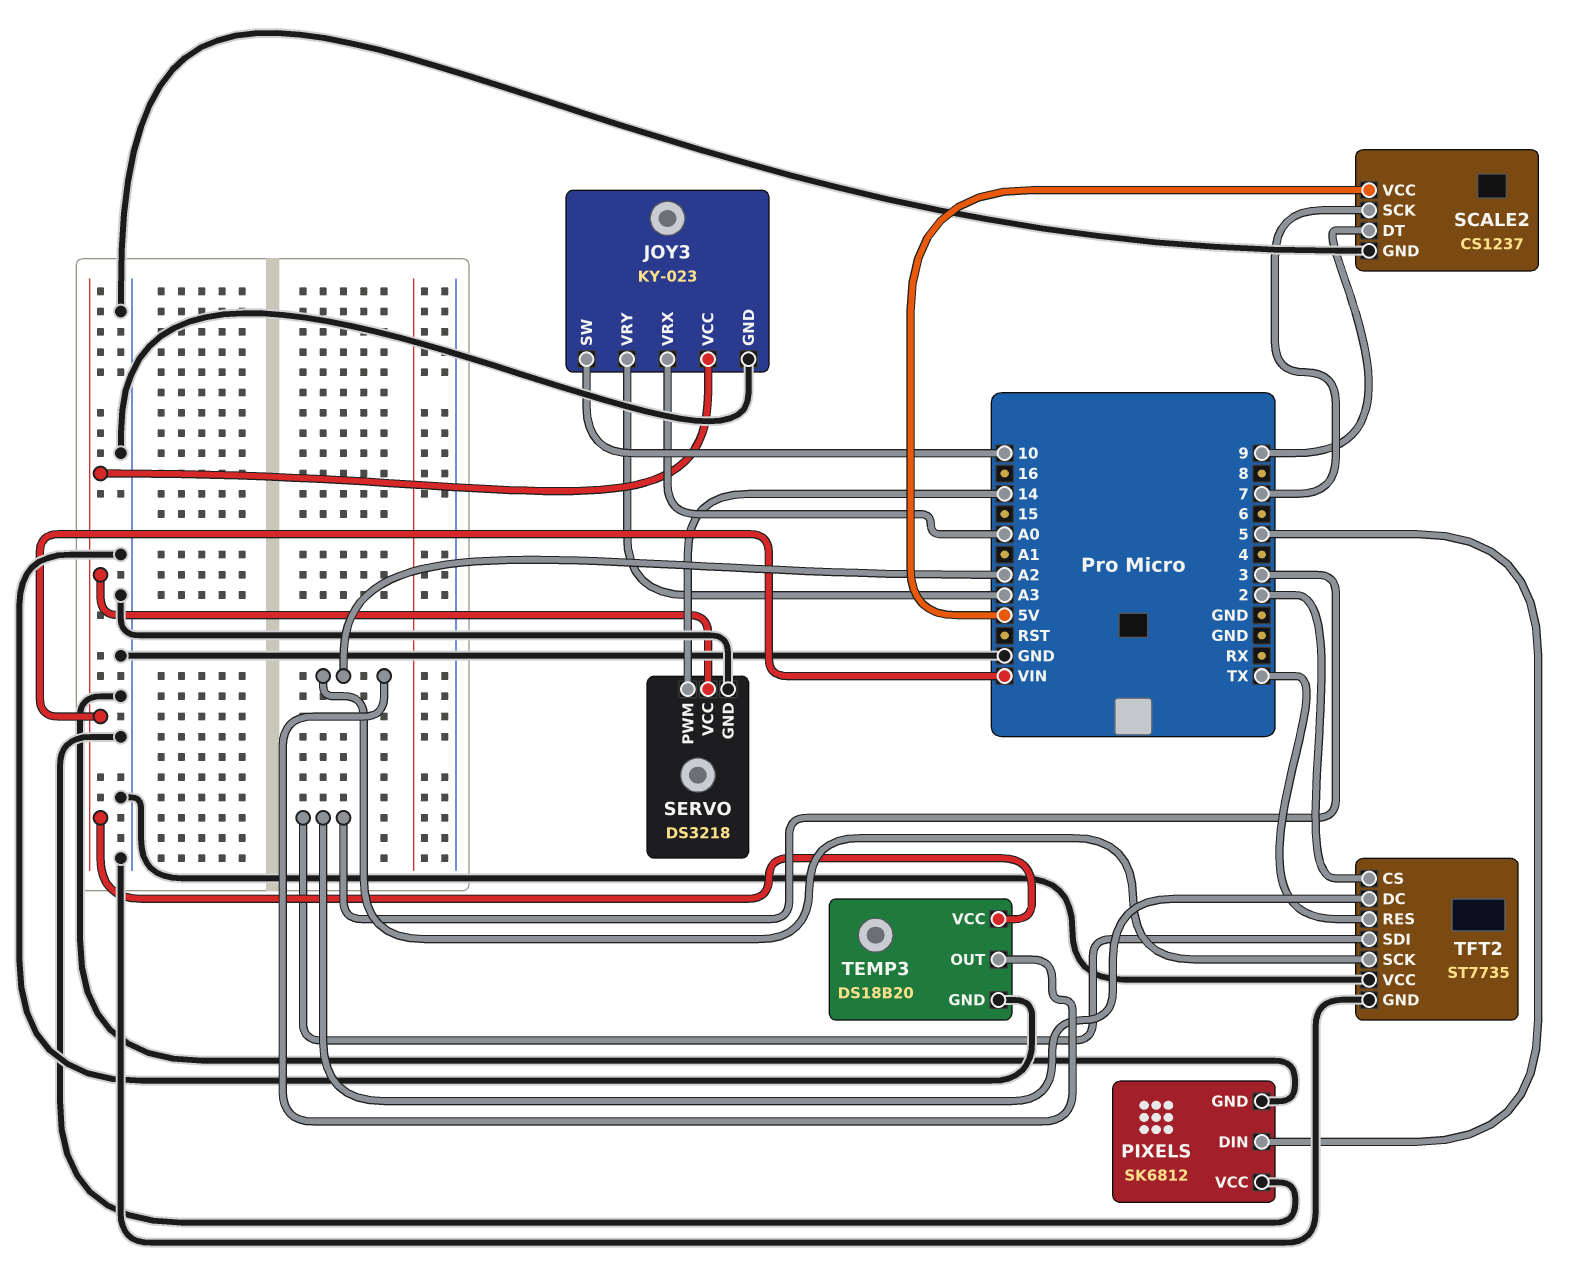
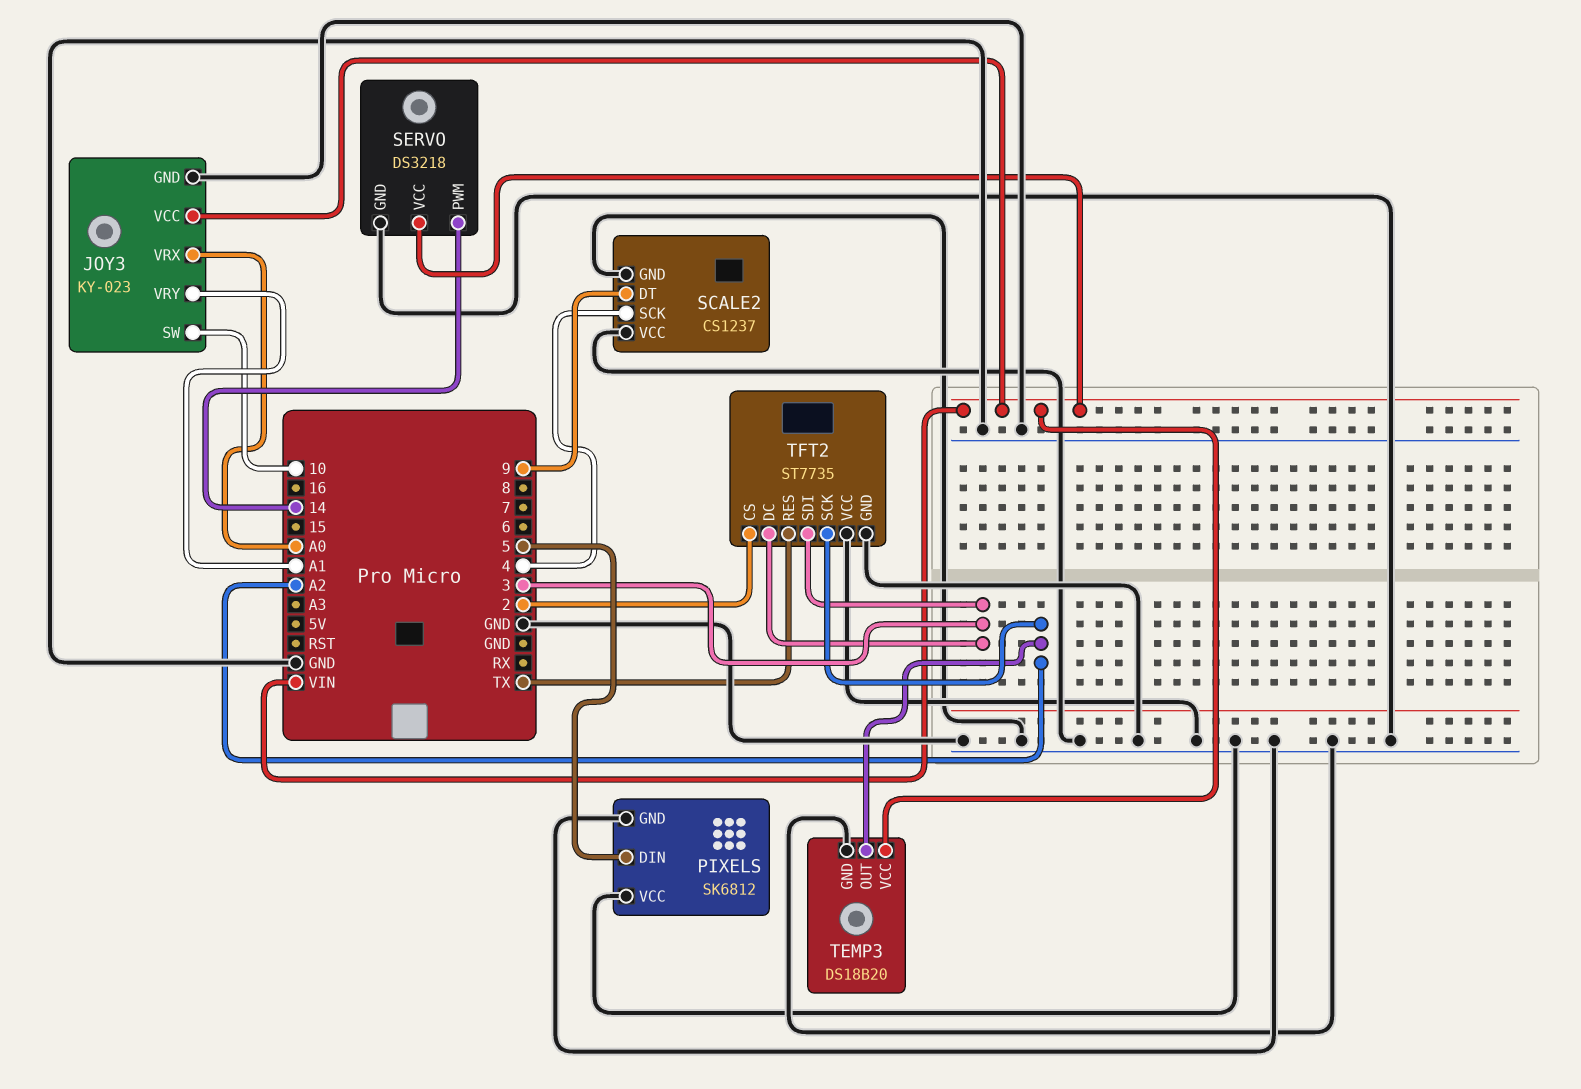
JOY3 pin VRY: A3 -> A1
SCALE2 pin SCK: 7 -> 4
SCALE2 pin VCC: 5V -> GND

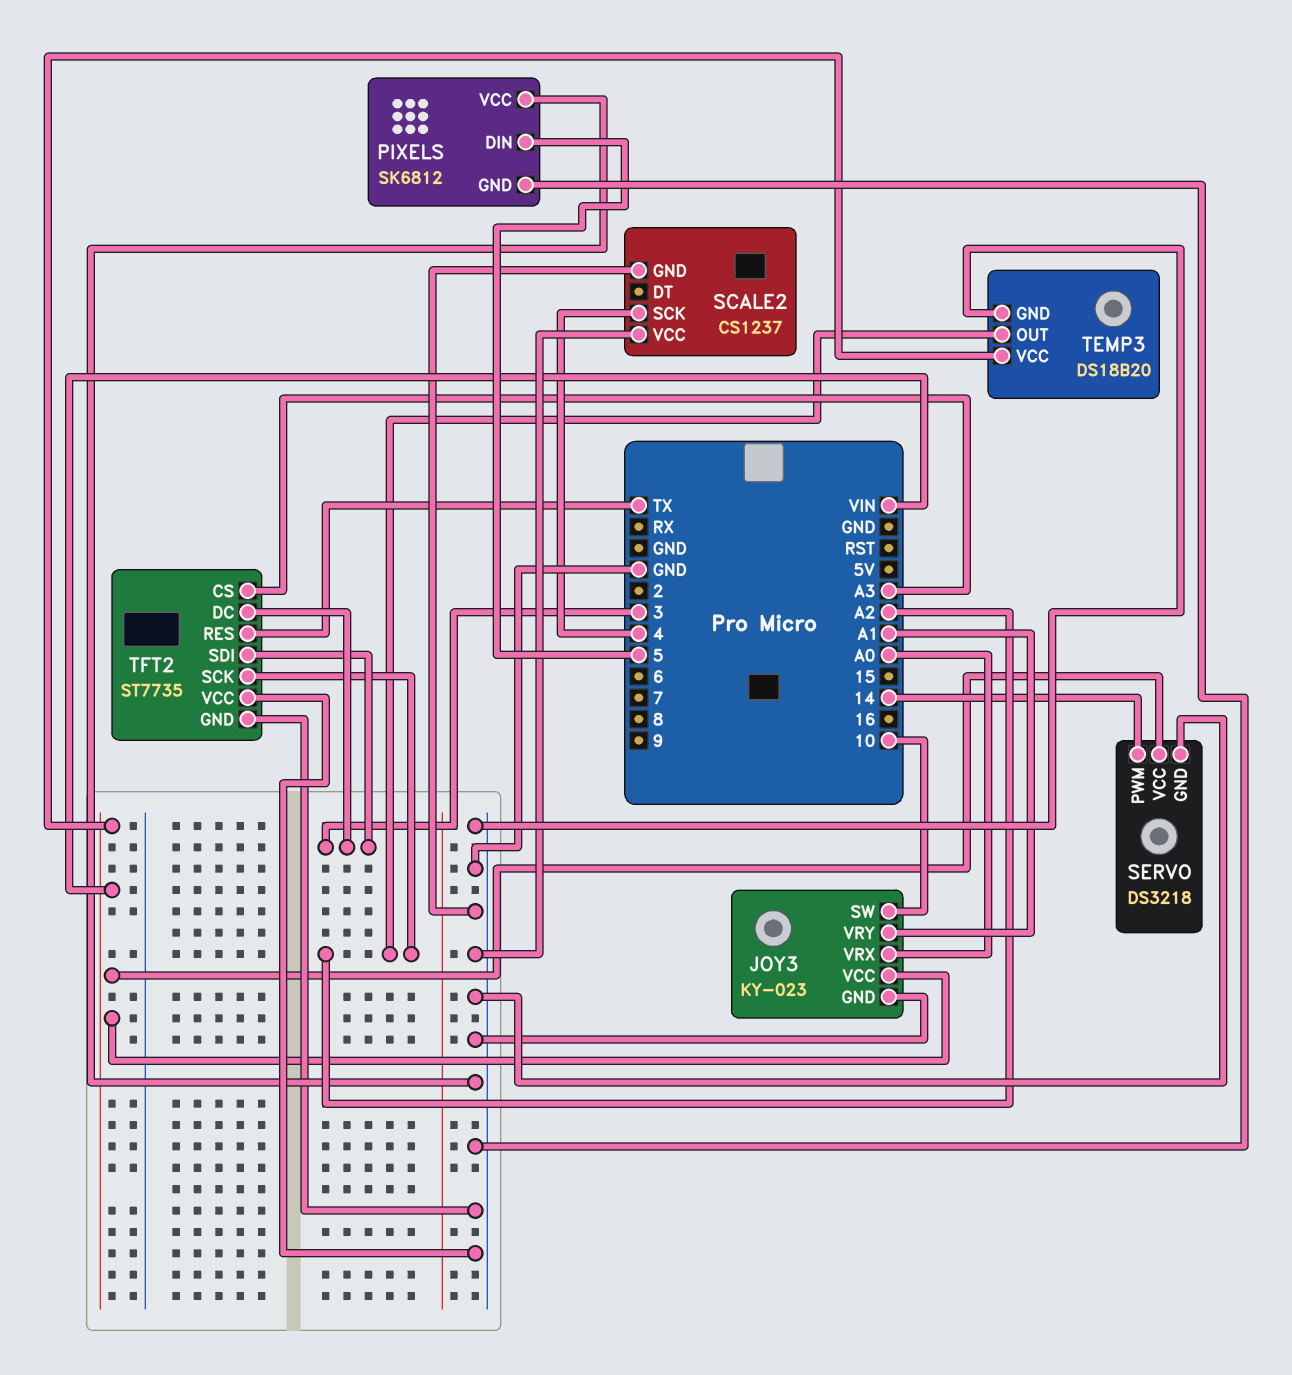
SCALE2 pin DT: 9 -> none
TFT2 pin CS: 2 -> A3

